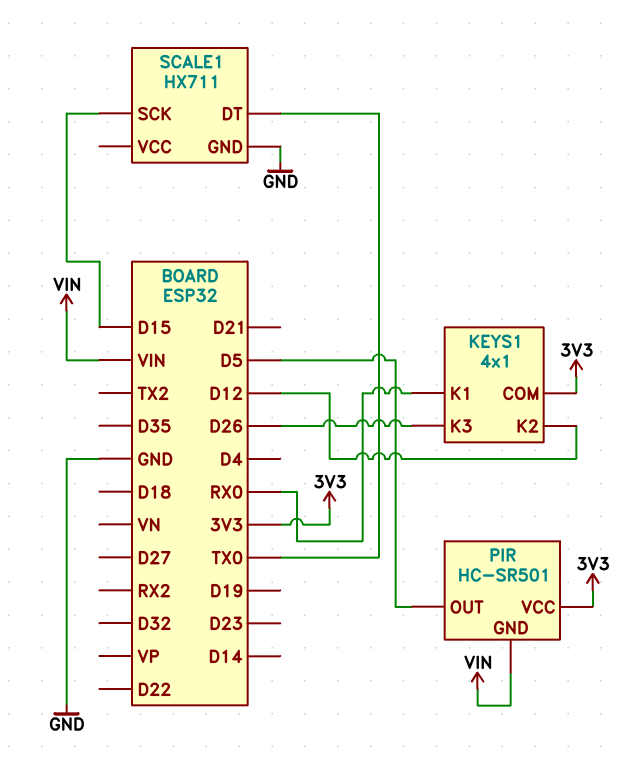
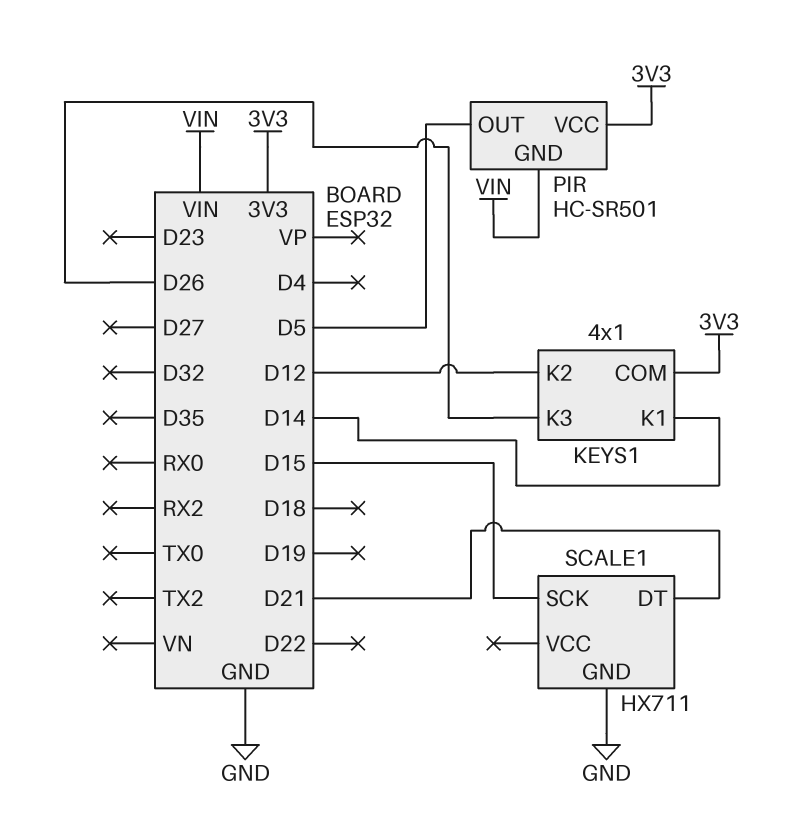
KEYS1 pin K1: RX0 -> D14
SCALE1 pin DT: TX0 -> D21

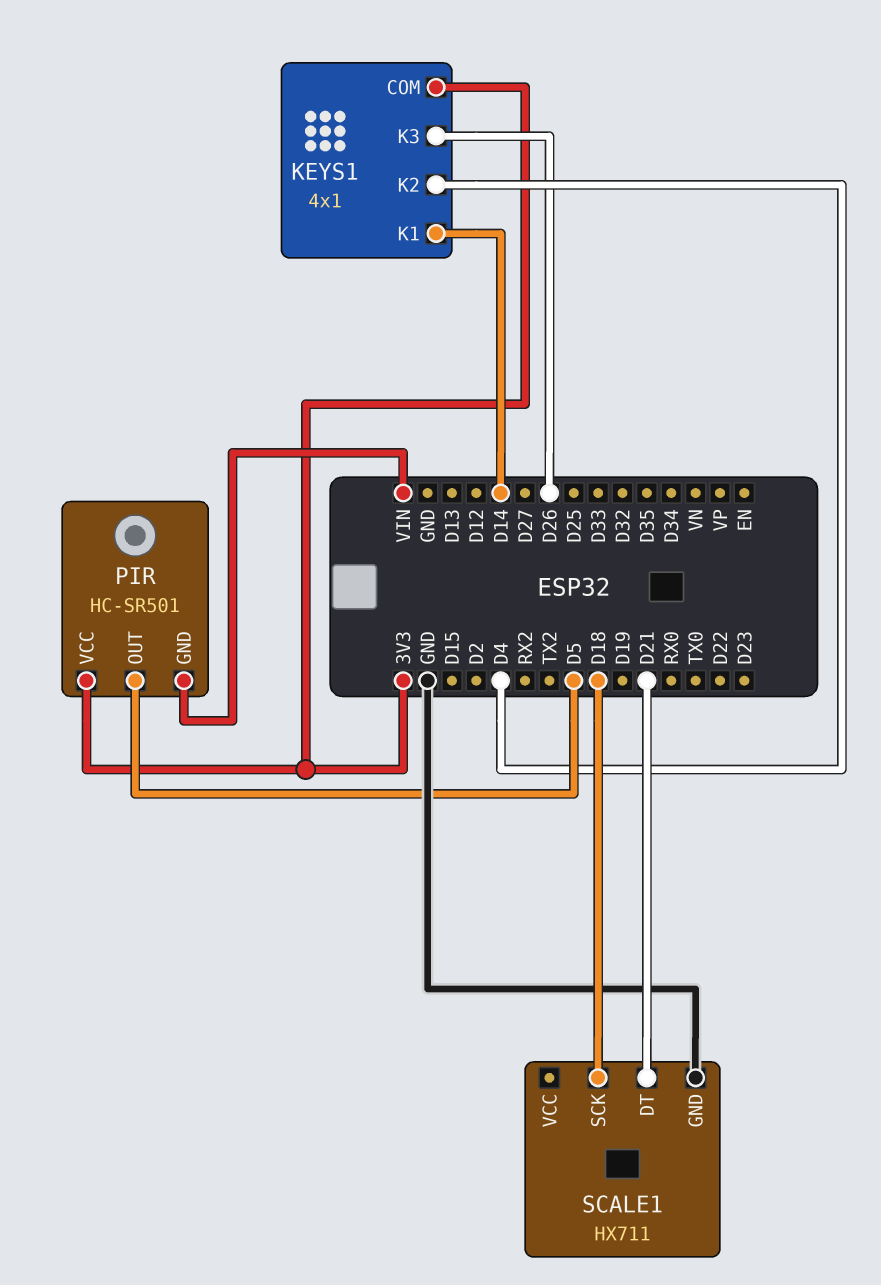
KEYS1 pin K2: D12 -> D4
SCALE1 pin SCK: D15 -> D18

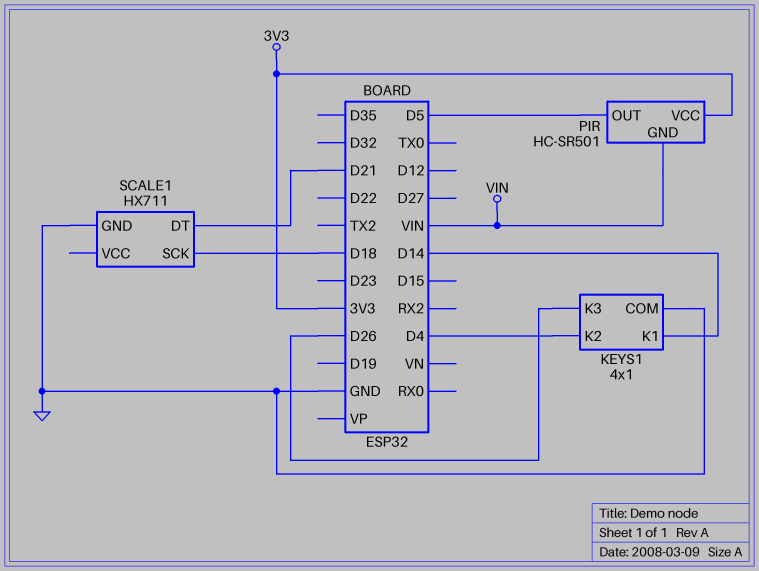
KEYS1 pin COM: 3V3 -> GND

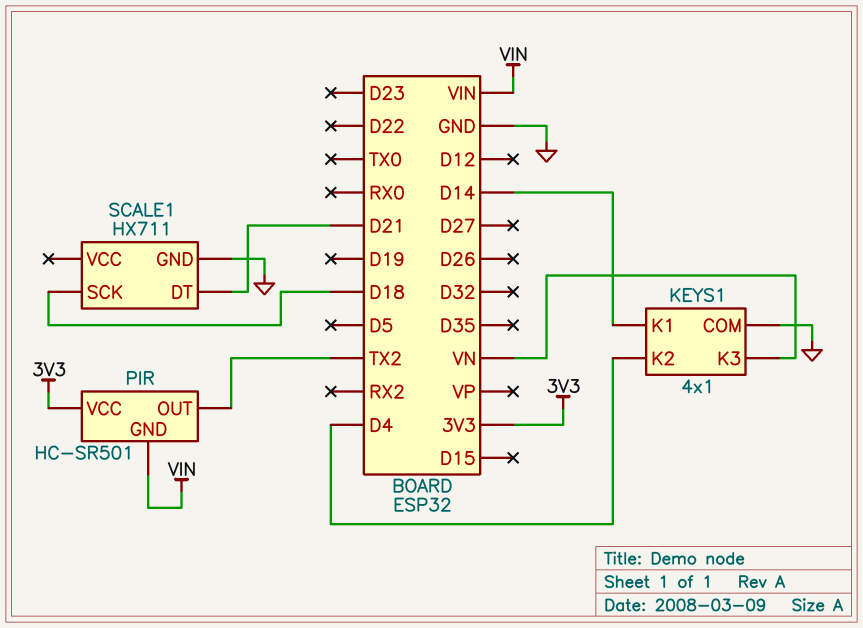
KEYS1 pin K3: D26 -> VN
PIR pin OUT: D5 -> TX2

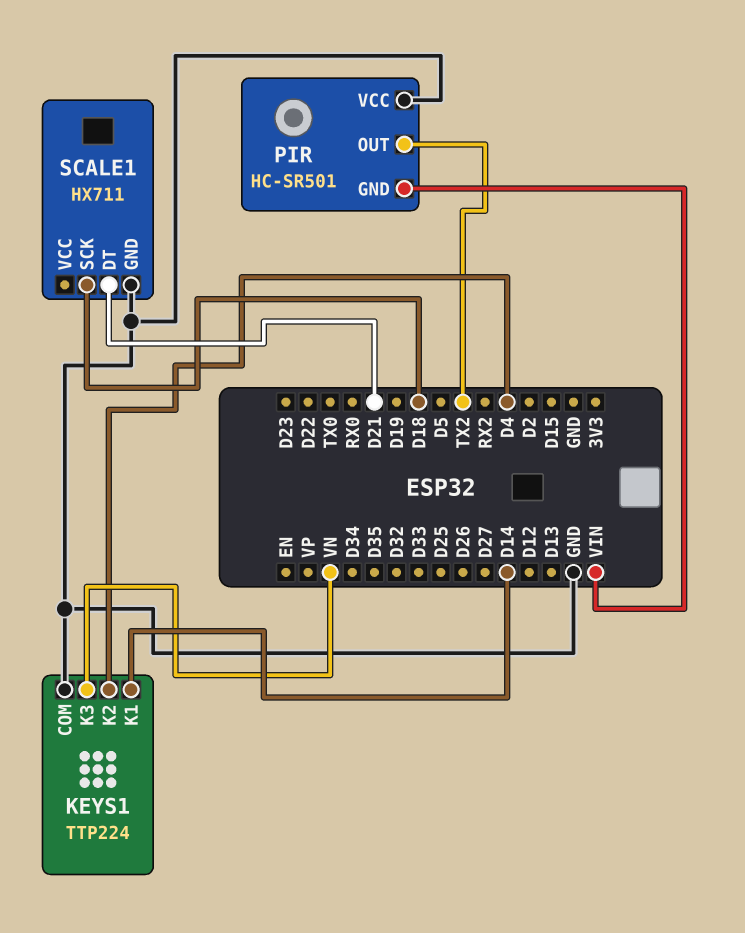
KEYS1: 4x1 -> TTP224
PIR pin VCC: 3V3 -> GND

